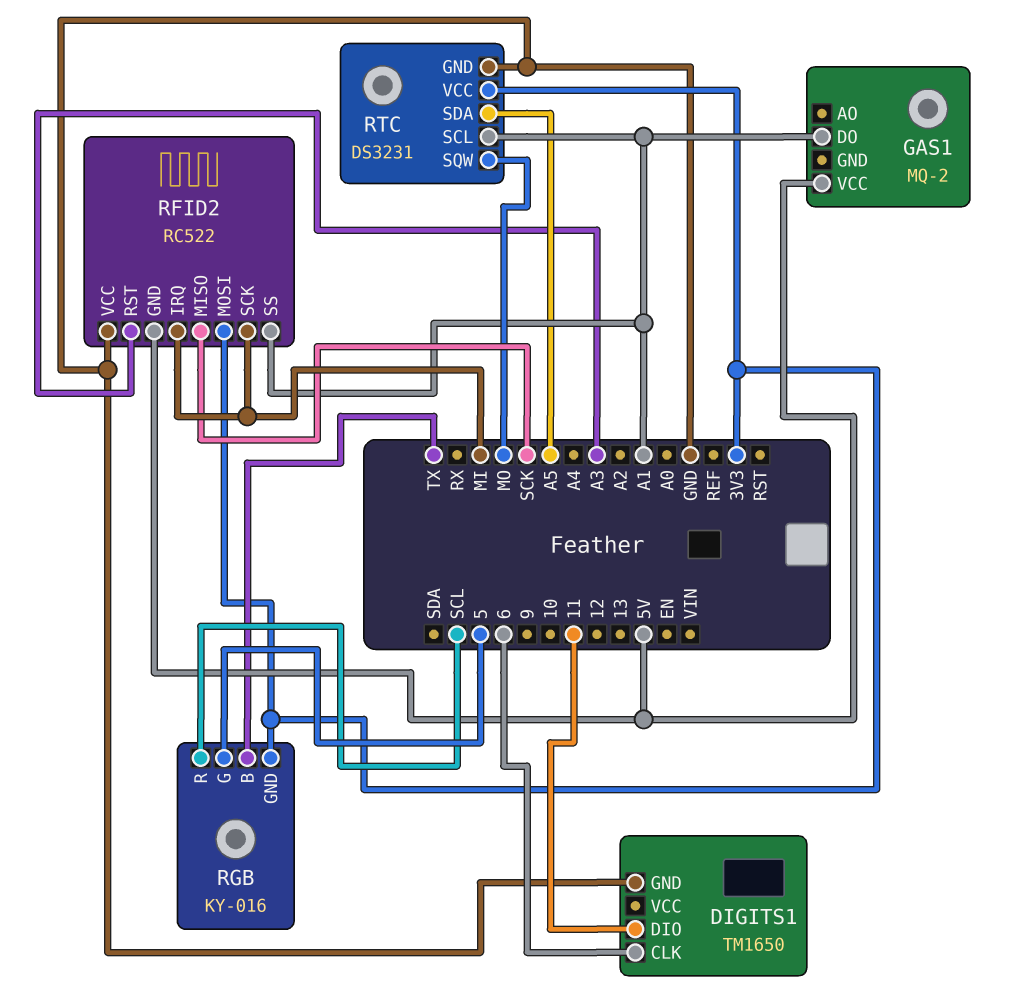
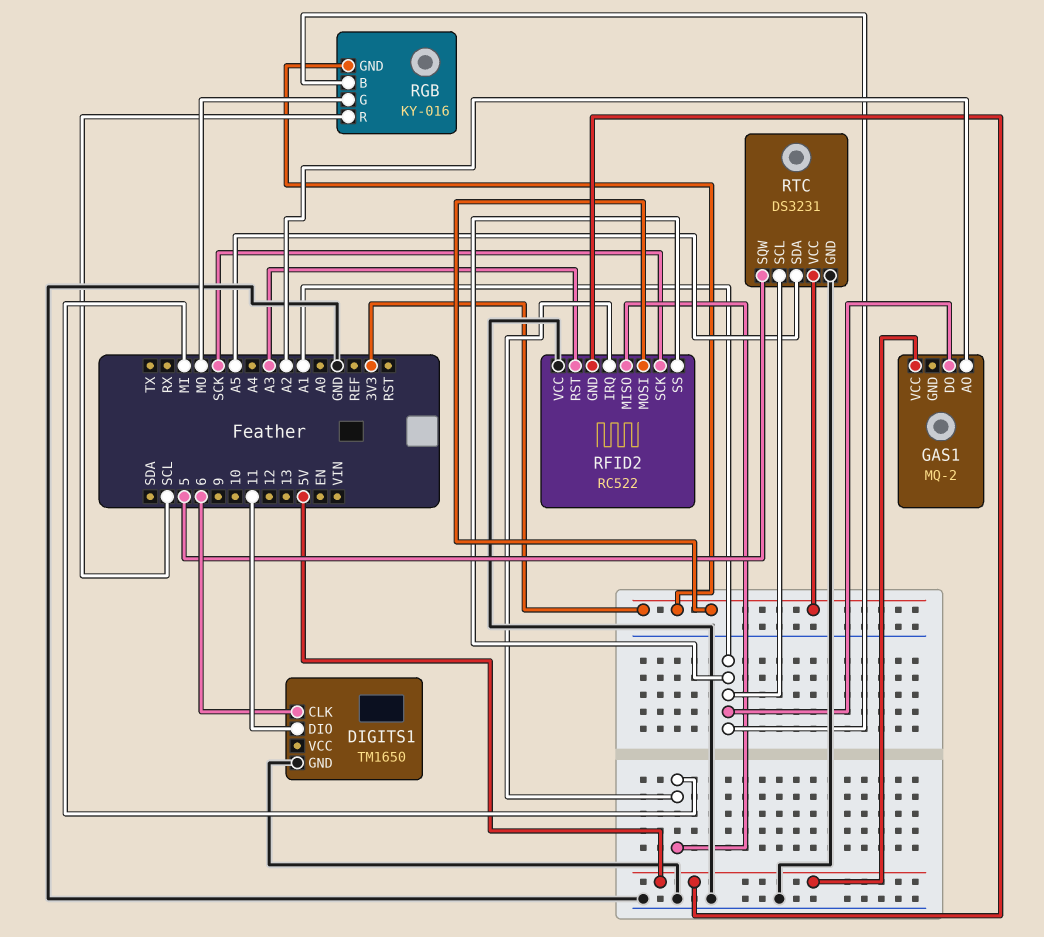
GAS1 pin AO: none -> A2
RFID2 pin MISO: SCK -> MI
RFID2 pin SCK: MI -> SCK
RGB pin B: TX -> A1
RGB pin G: 5 -> MO
RTC pin SQW: MO -> 5

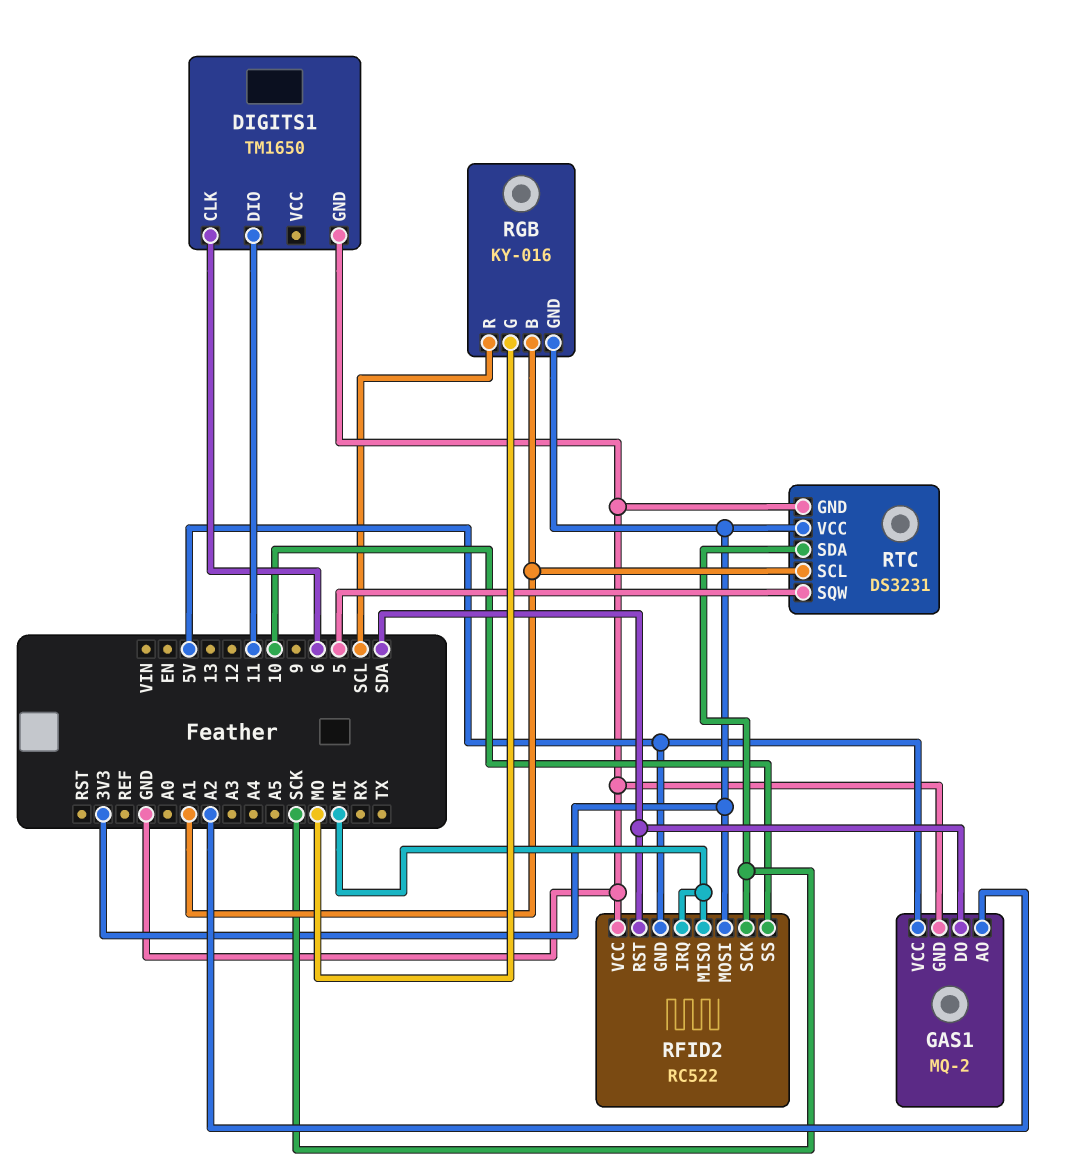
GAS1 pin DO: A1 -> SDA
GAS1 pin GND: none -> GND
RFID2 pin RST: A3 -> SDA
RFID2 pin SS: A1 -> 10
RTC pin SDA: A5 -> SCK

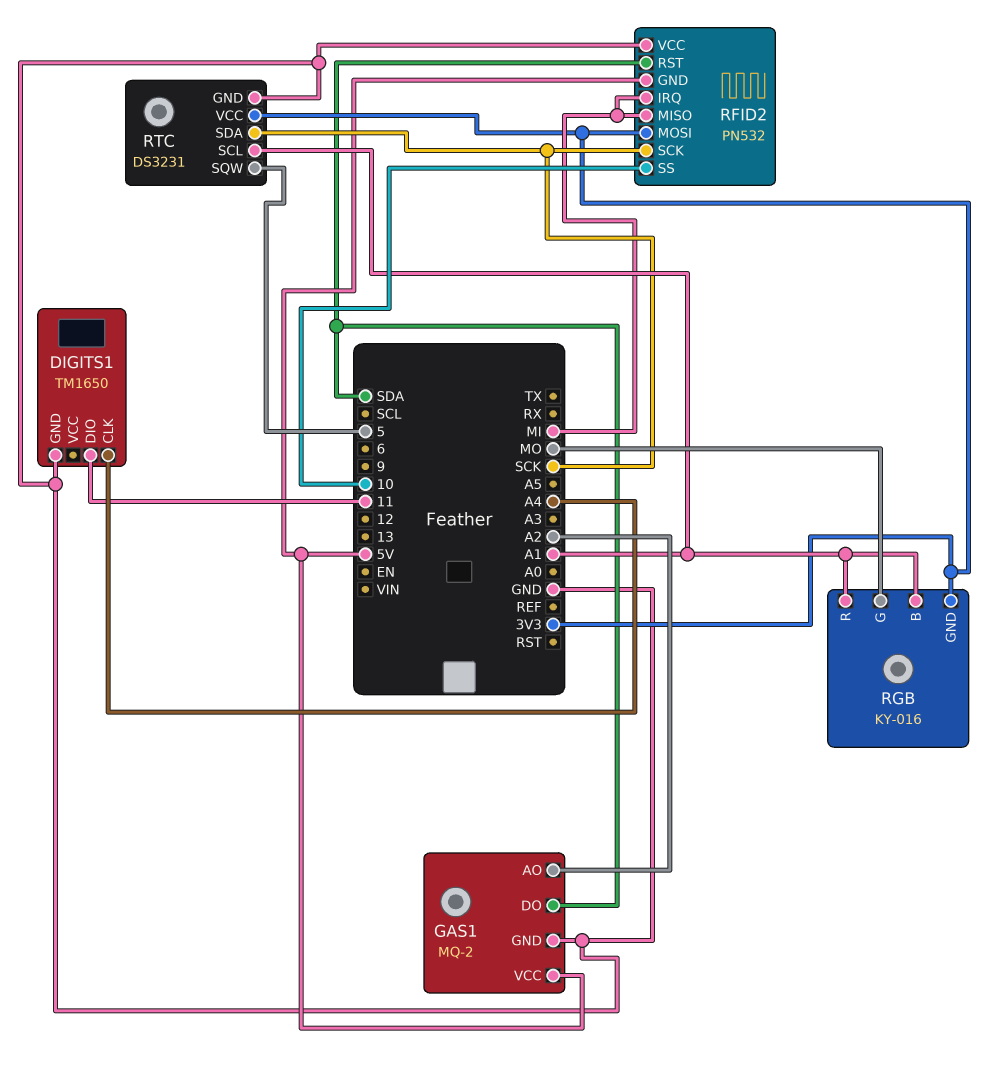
DIGITS1 pin CLK: 6 -> A4
RFID2: RC522 -> PN532
RGB pin R: SCL -> A1

